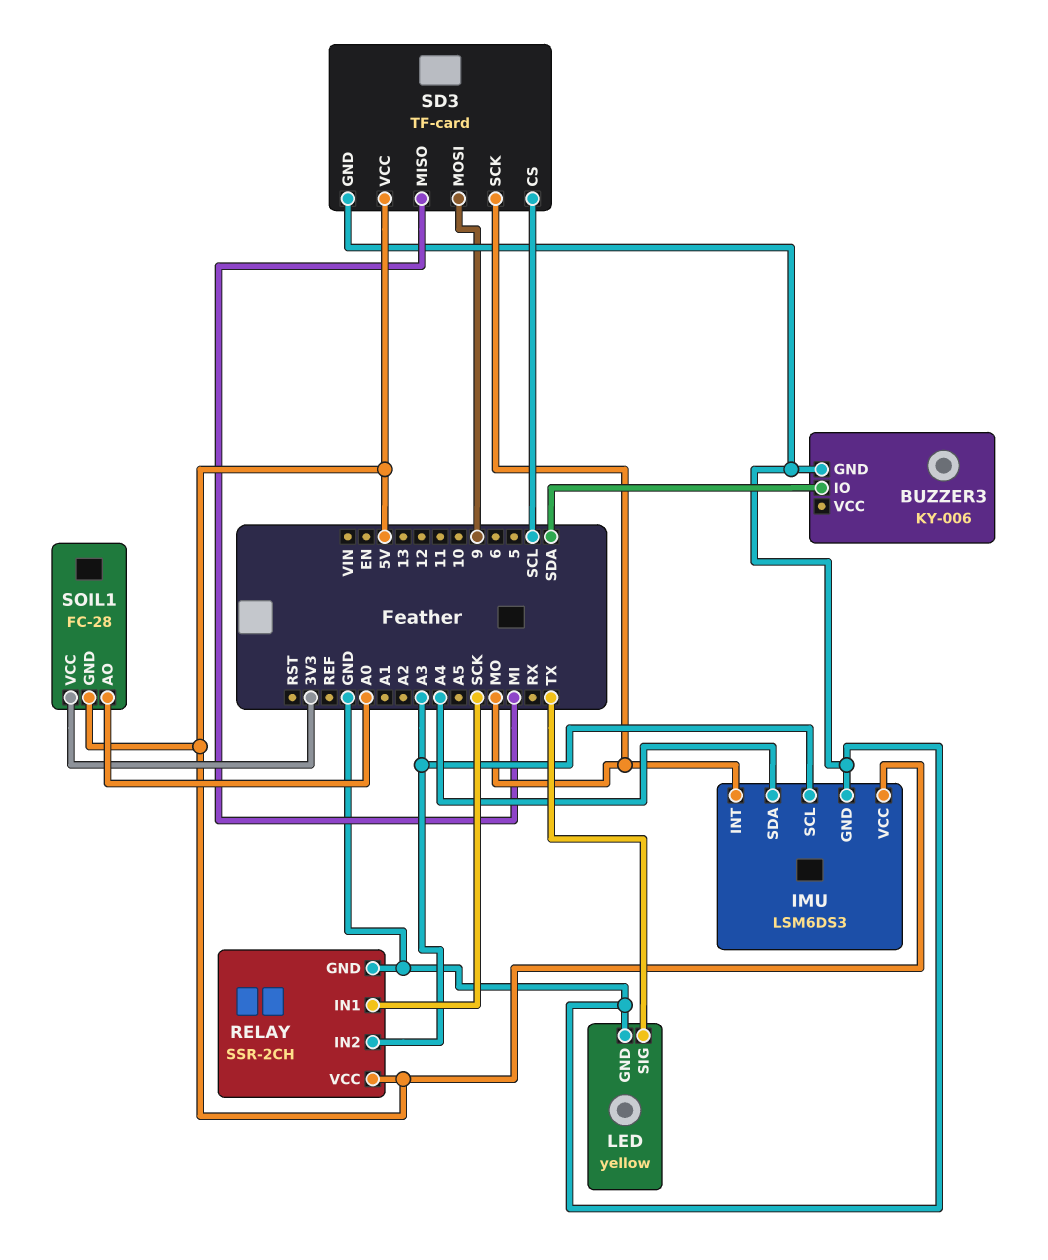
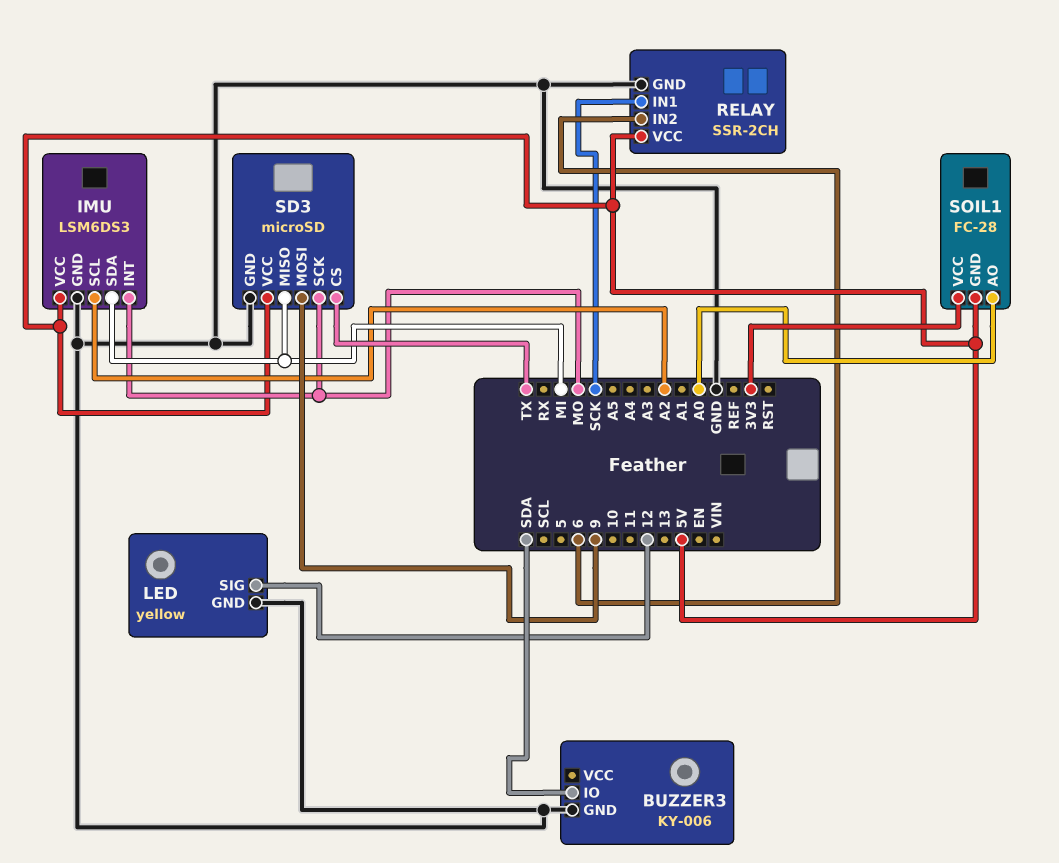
IMU pin SCL: A3 -> A2
IMU pin SDA: A4 -> MI
LED pin SIG: TX -> 12
RELAY pin IN2: A3 -> 6
SD3: TF-card -> microSD
SD3 pin CS: SCL -> TX

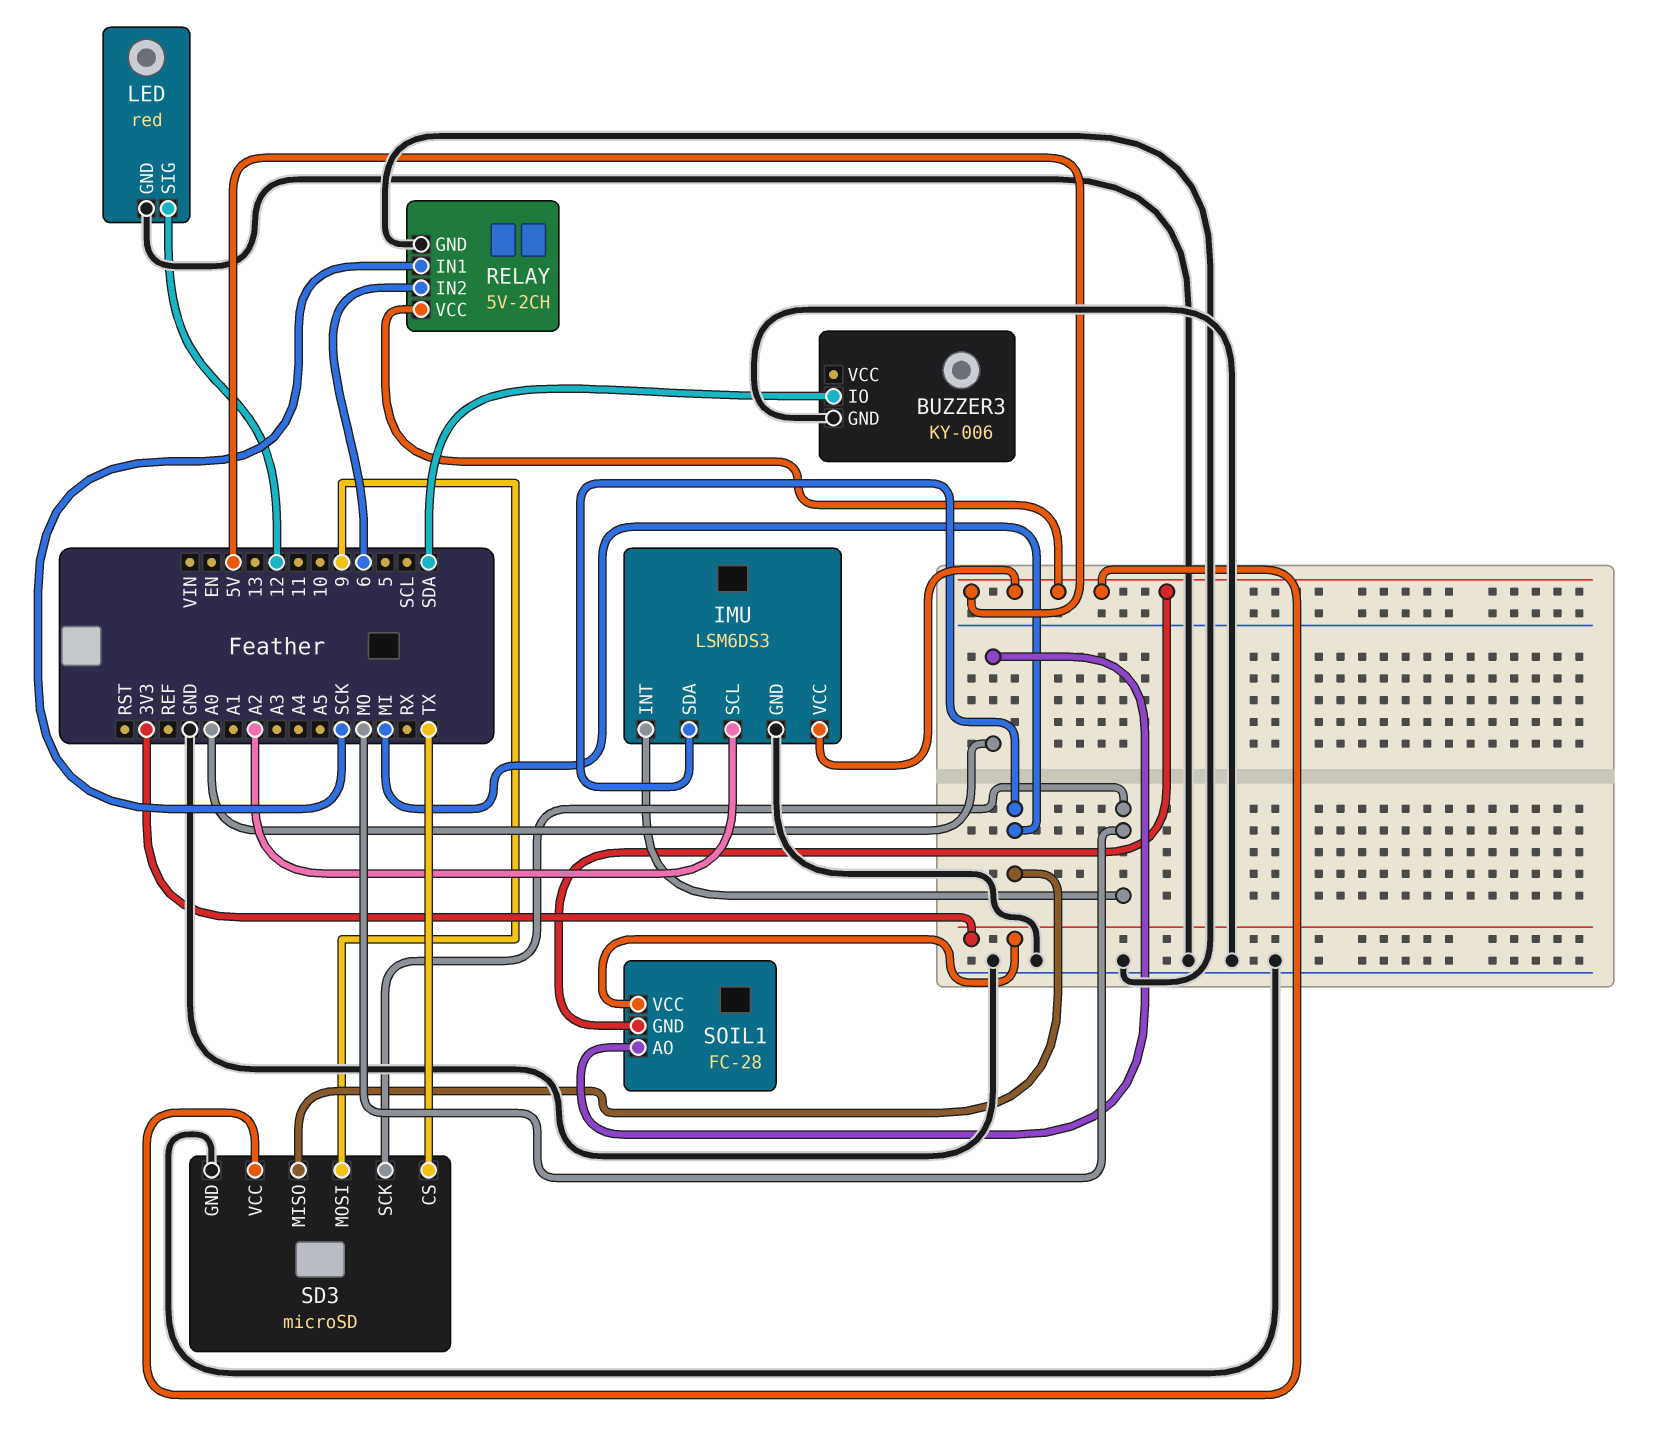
LED: yellow -> red
RELAY: SSR-2CH -> 5V-2CH

